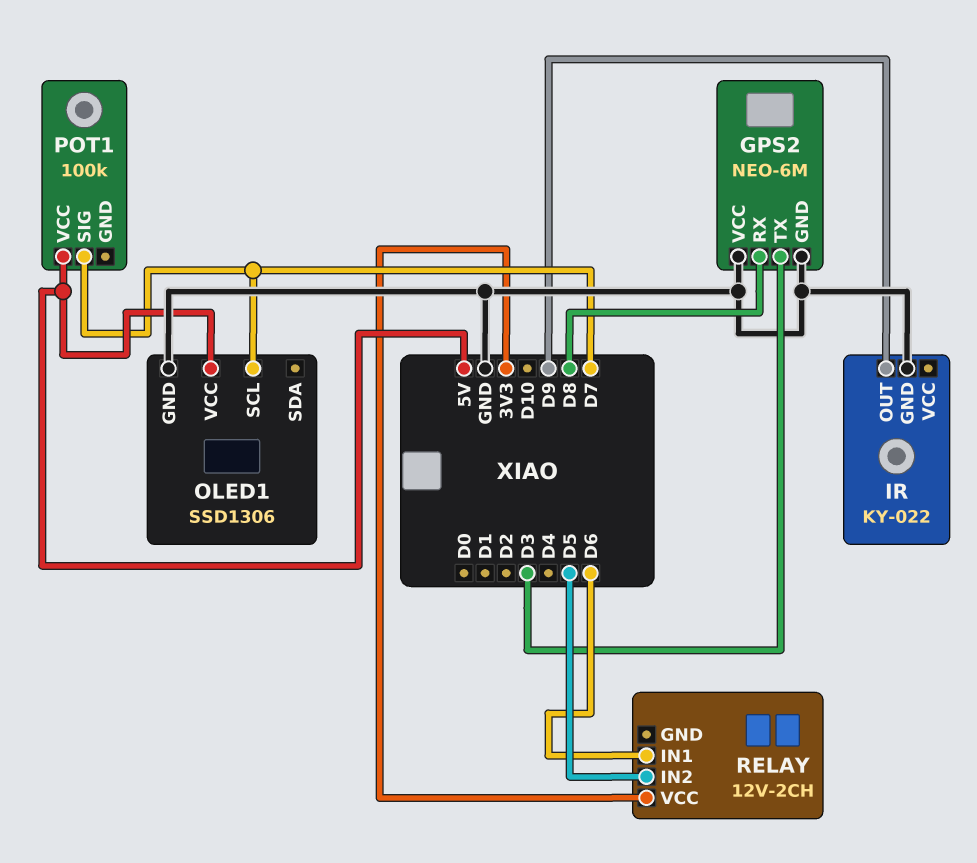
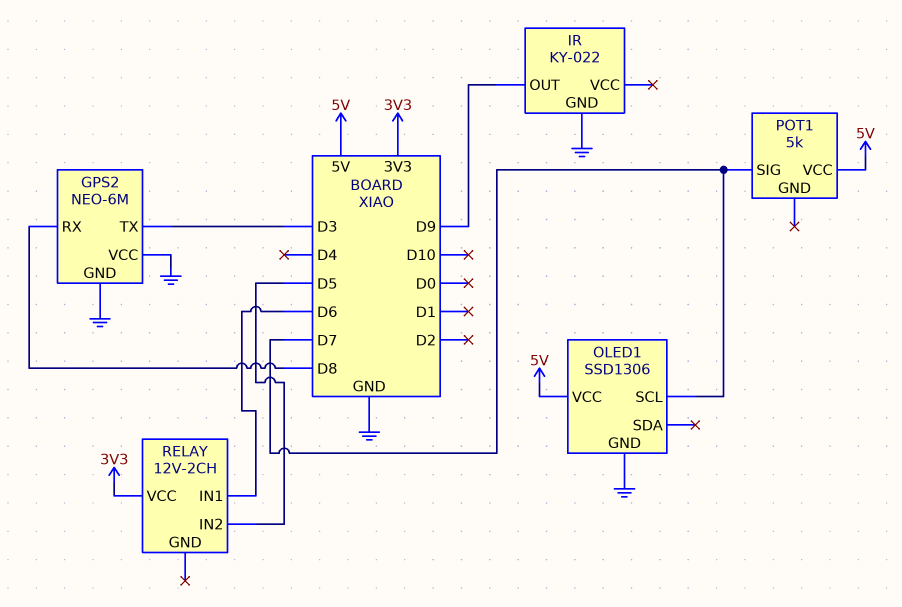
POT1: 100k -> 5k

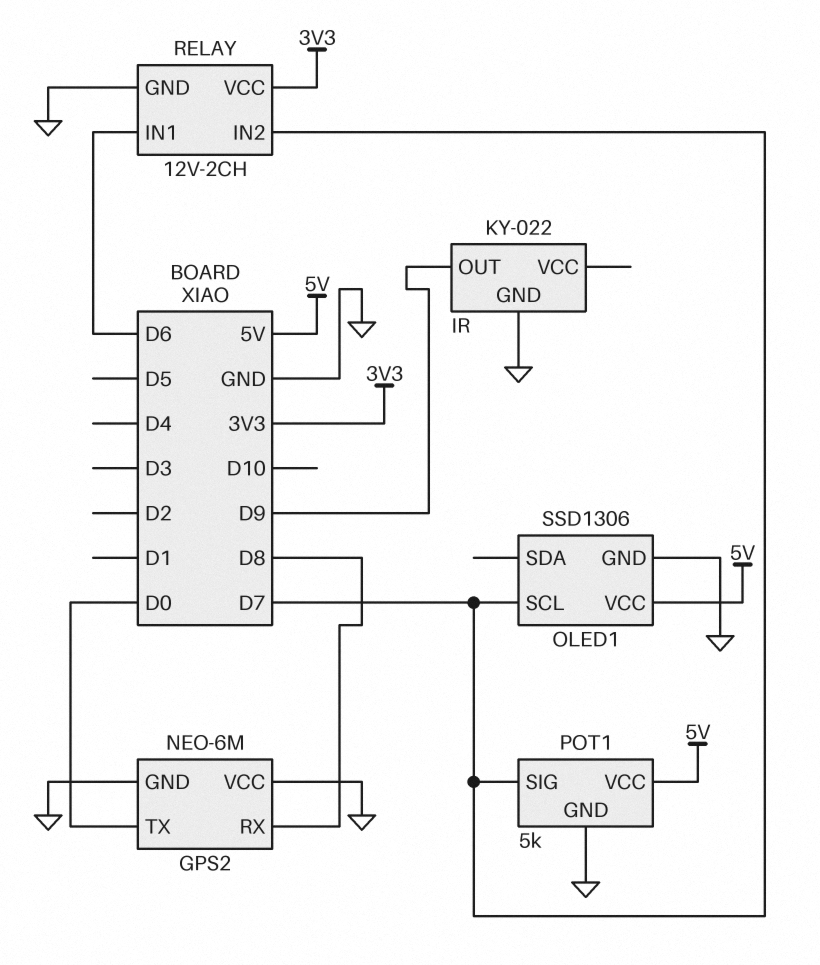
GPS2 pin TX: D3 -> D0
POT1 pin GND: none -> GND
RELAY pin GND: none -> GND
RELAY pin IN2: D5 -> D7

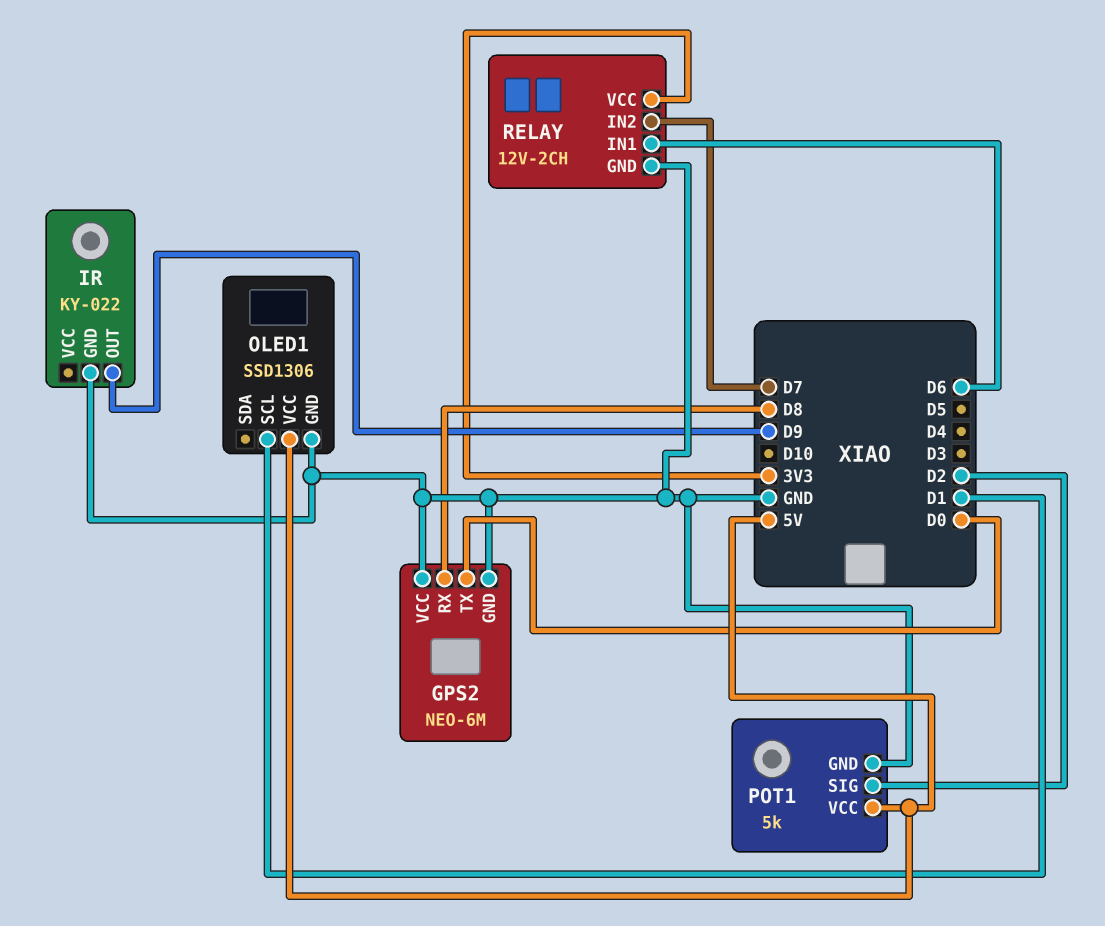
OLED1 pin SCL: D7 -> D1
POT1 pin SIG: D7 -> D2

